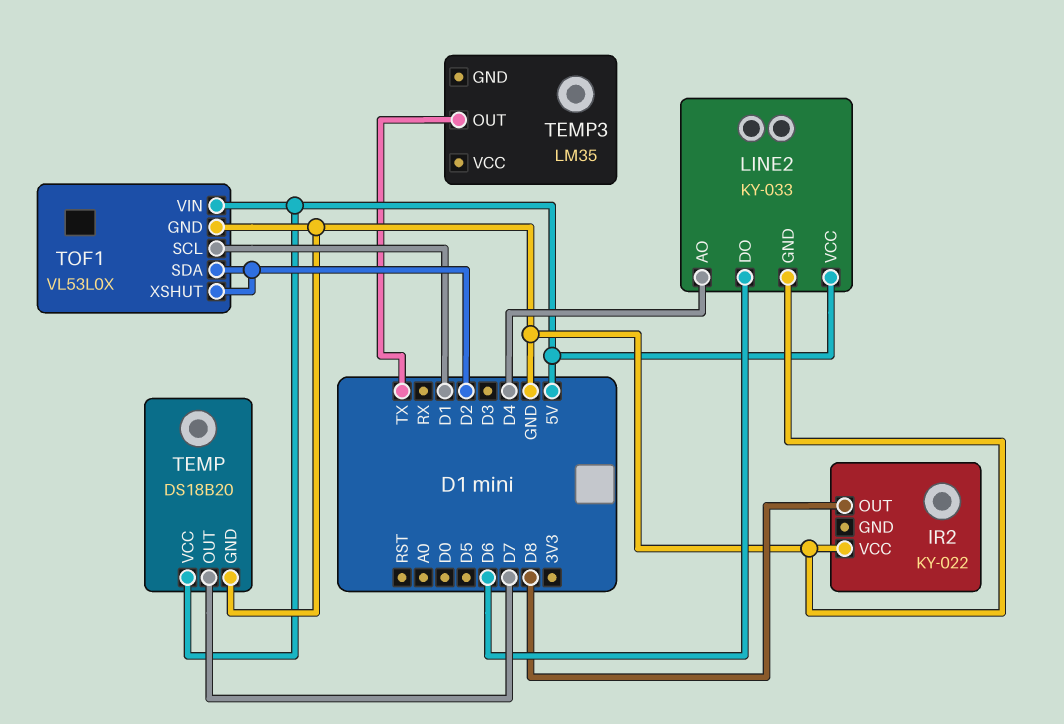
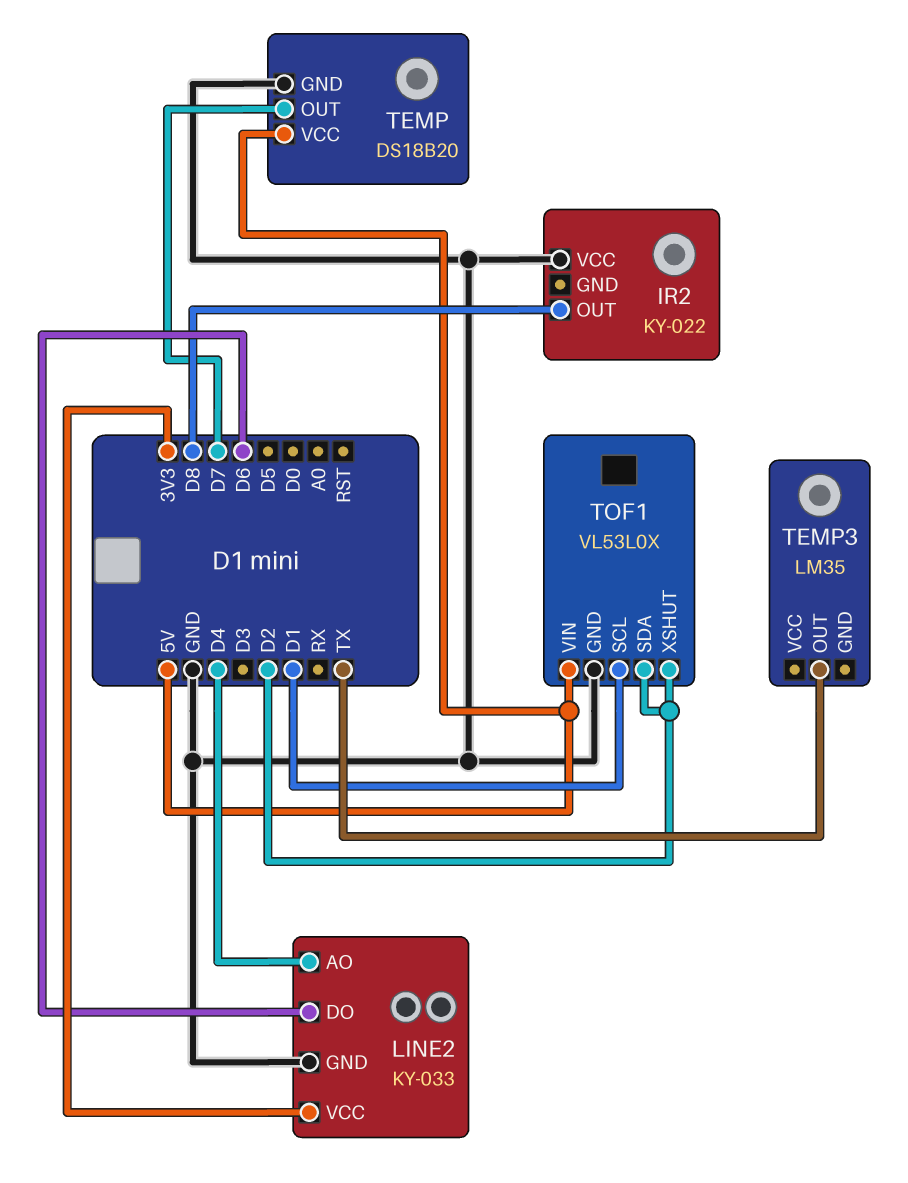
LINE2 pin VCC: 5V -> 3V3

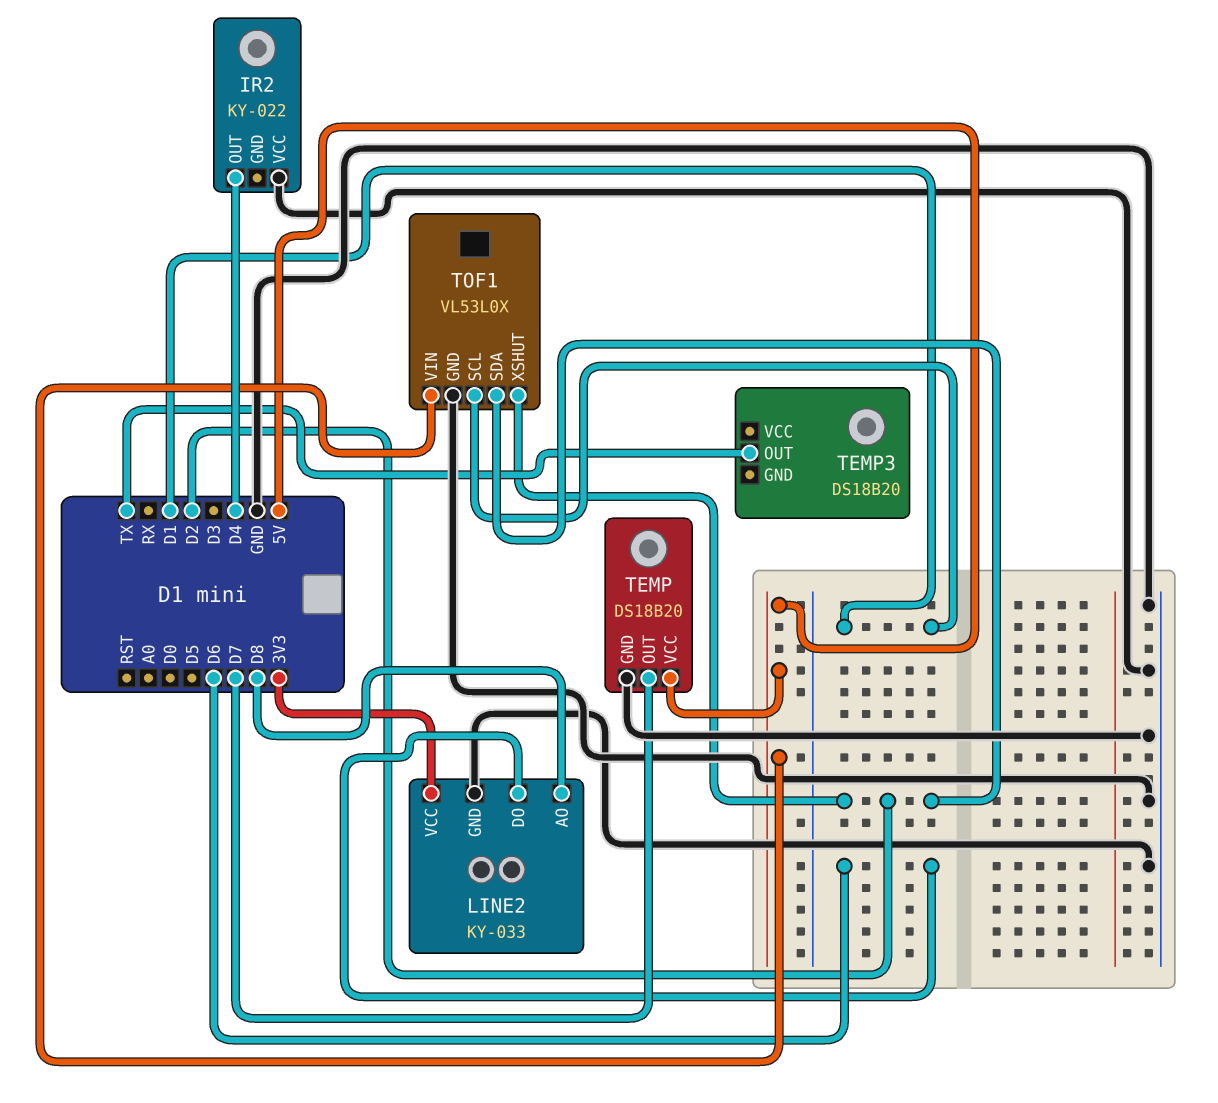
IR2 pin OUT: D8 -> D4
LINE2 pin AO: D4 -> D8
TEMP3: LM35 -> DS18B20

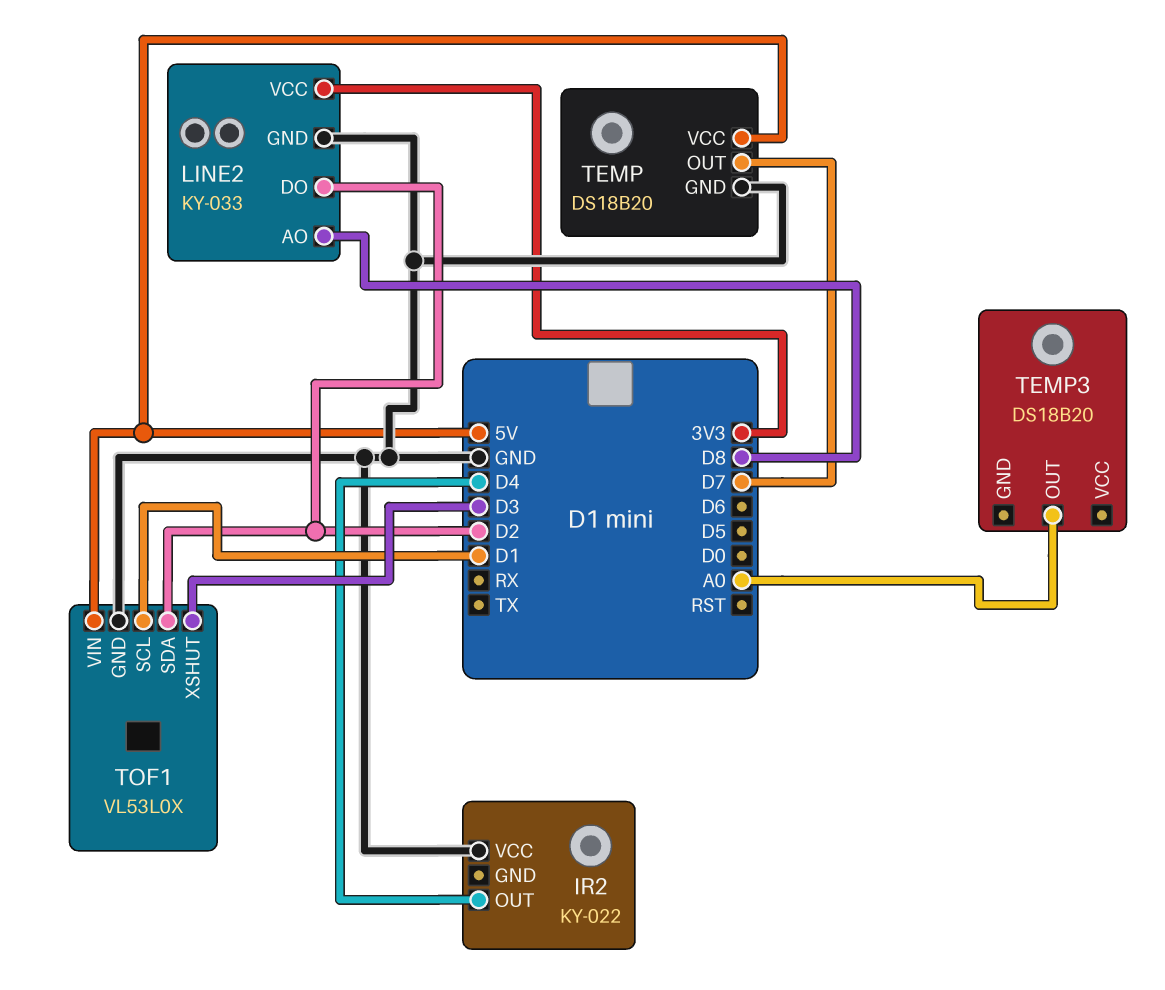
LINE2 pin DO: D6 -> D2
TEMP3 pin OUT: TX -> A0
TOF1 pin XSHUT: D2 -> D3

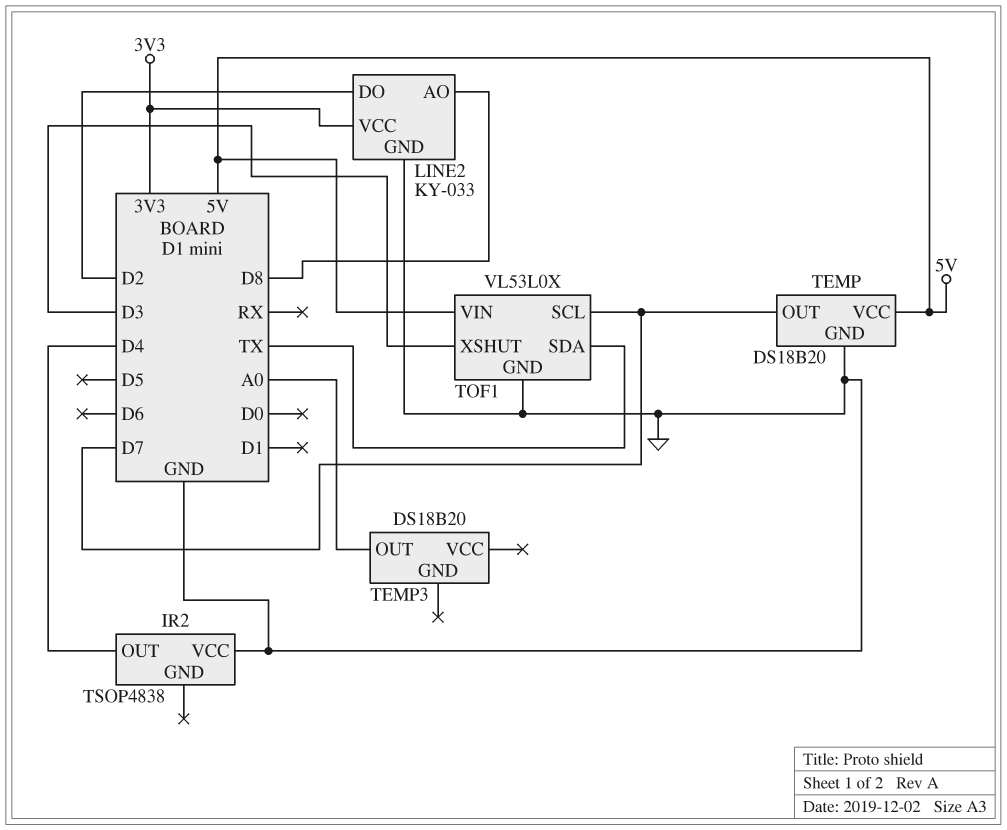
IR2: KY-022 -> TSOP4838
TOF1 pin SCL: D1 -> D7
TOF1 pin SDA: D2 -> TX

